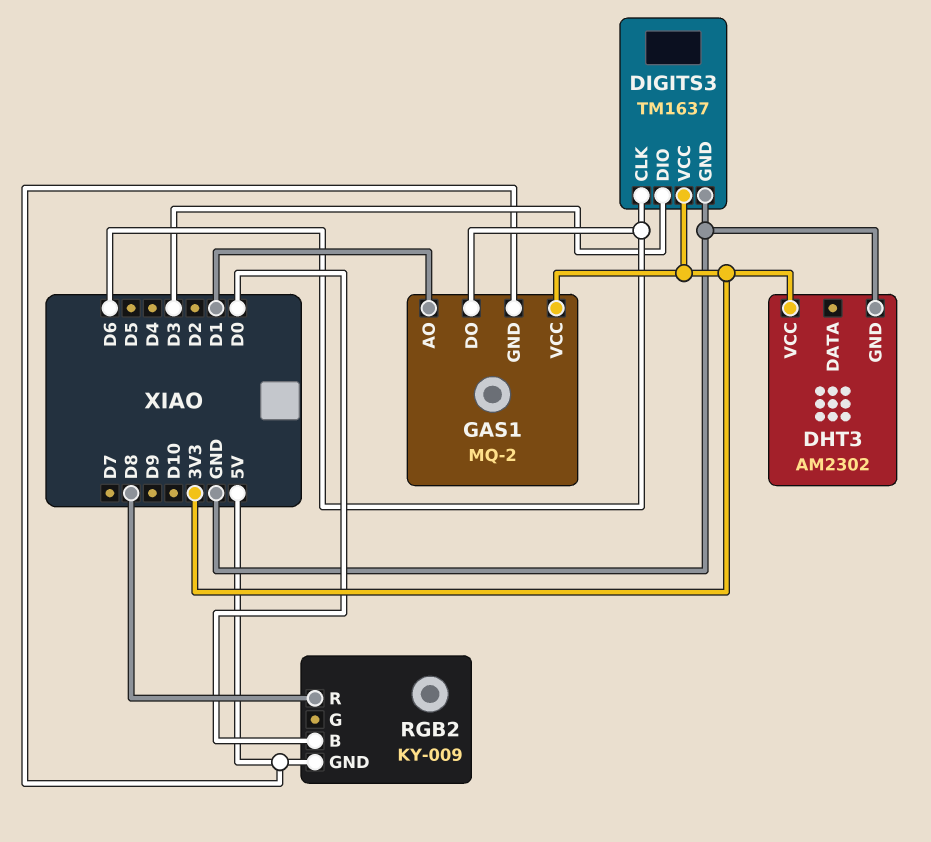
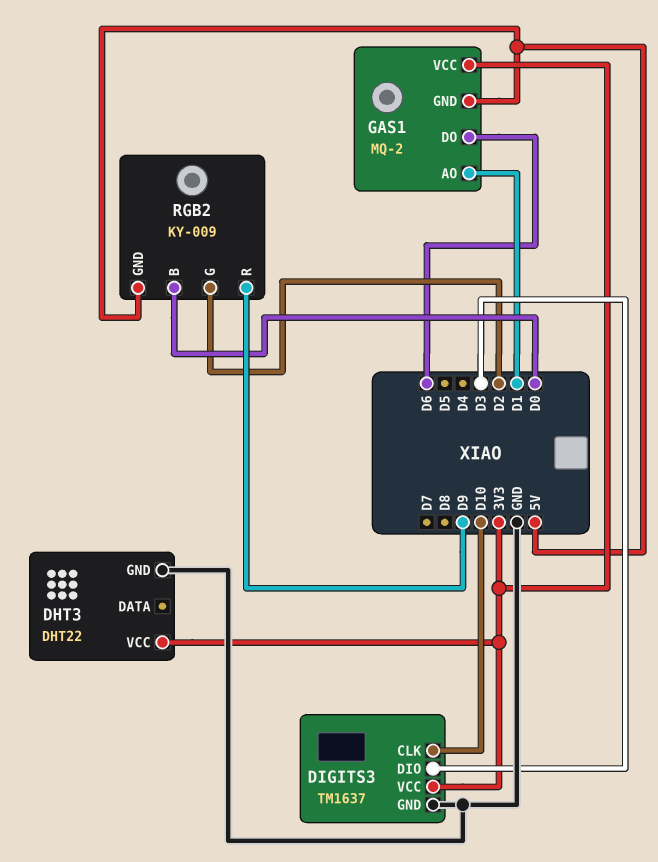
DHT3: AM2302 -> DHT22
DIGITS3 pin CLK: D6 -> D10
RGB2 pin G: none -> D2
RGB2 pin R: D8 -> D9

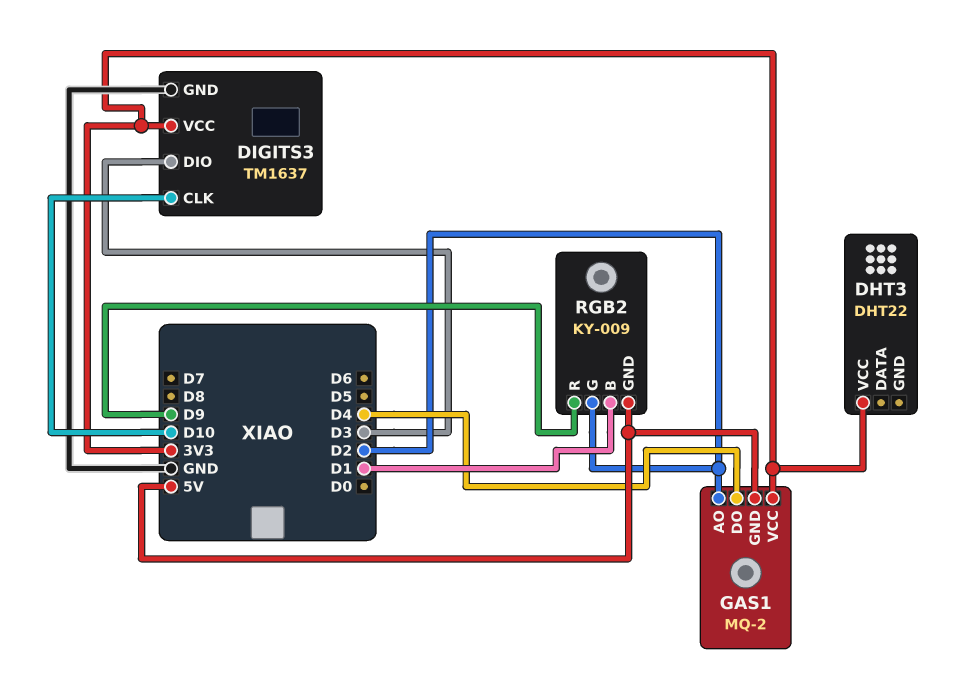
DHT3 pin GND: GND -> none
GAS1 pin AO: D1 -> D2
GAS1 pin DO: D6 -> D4
RGB2 pin B: D0 -> D1

